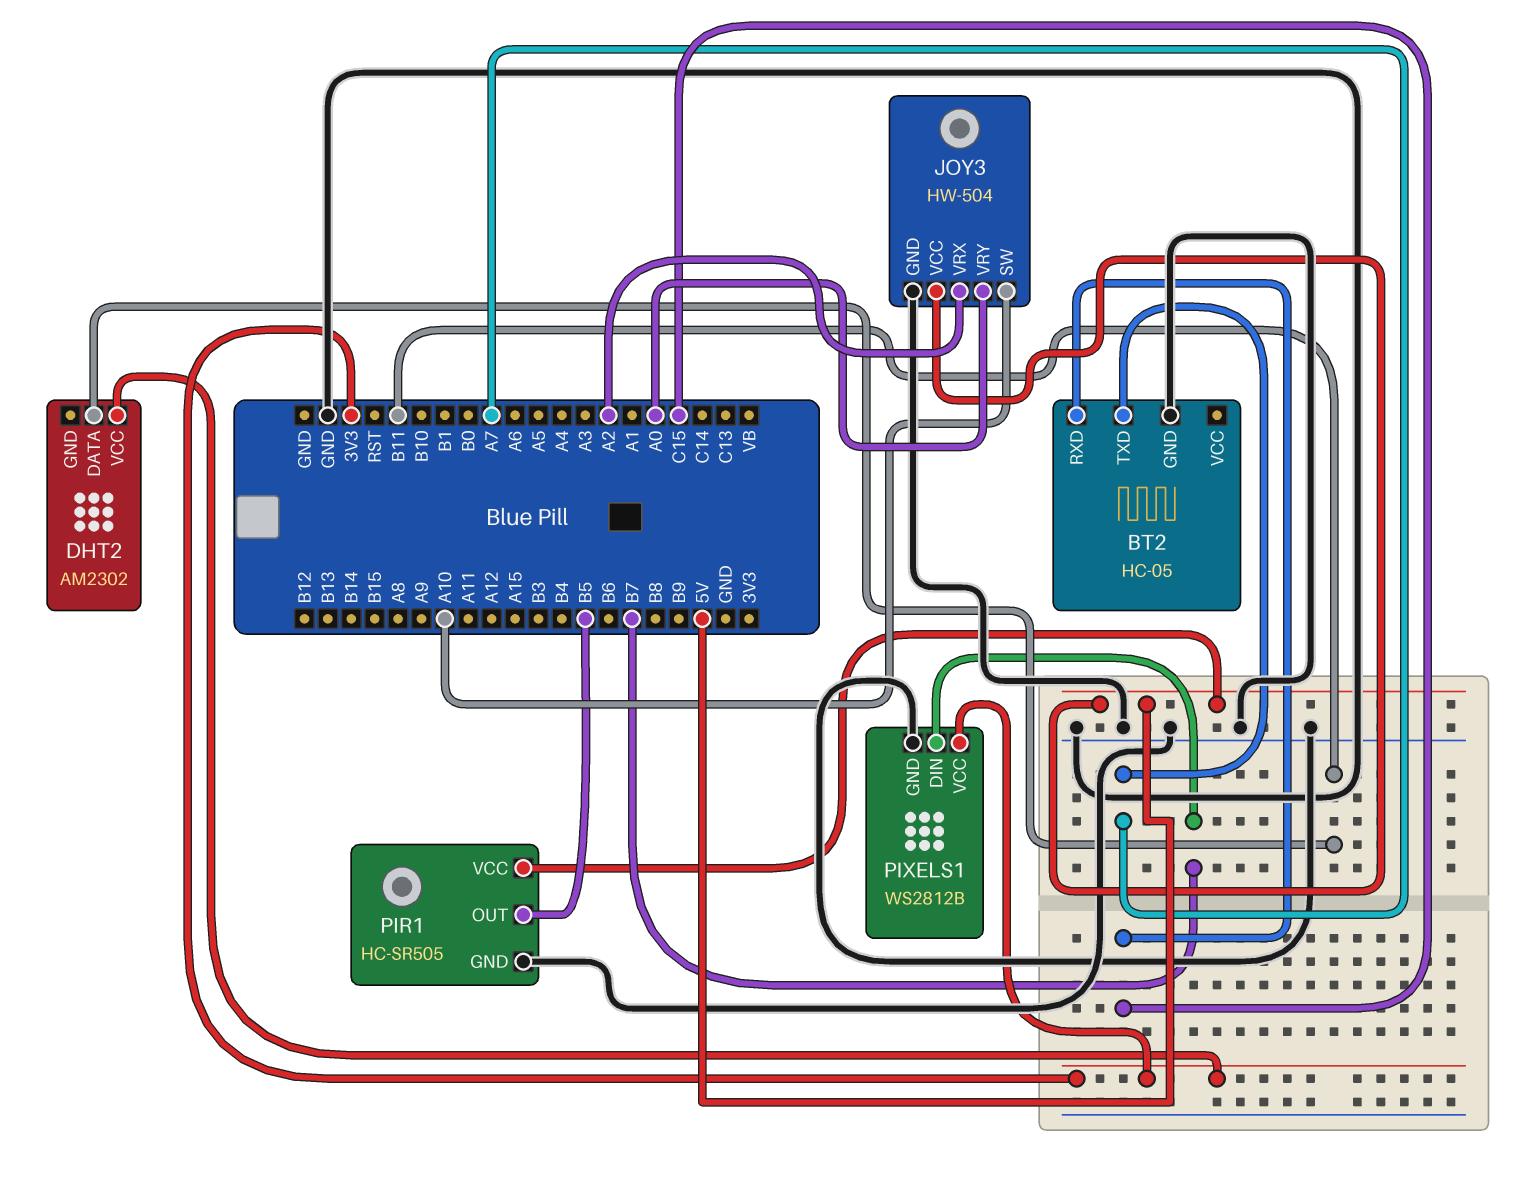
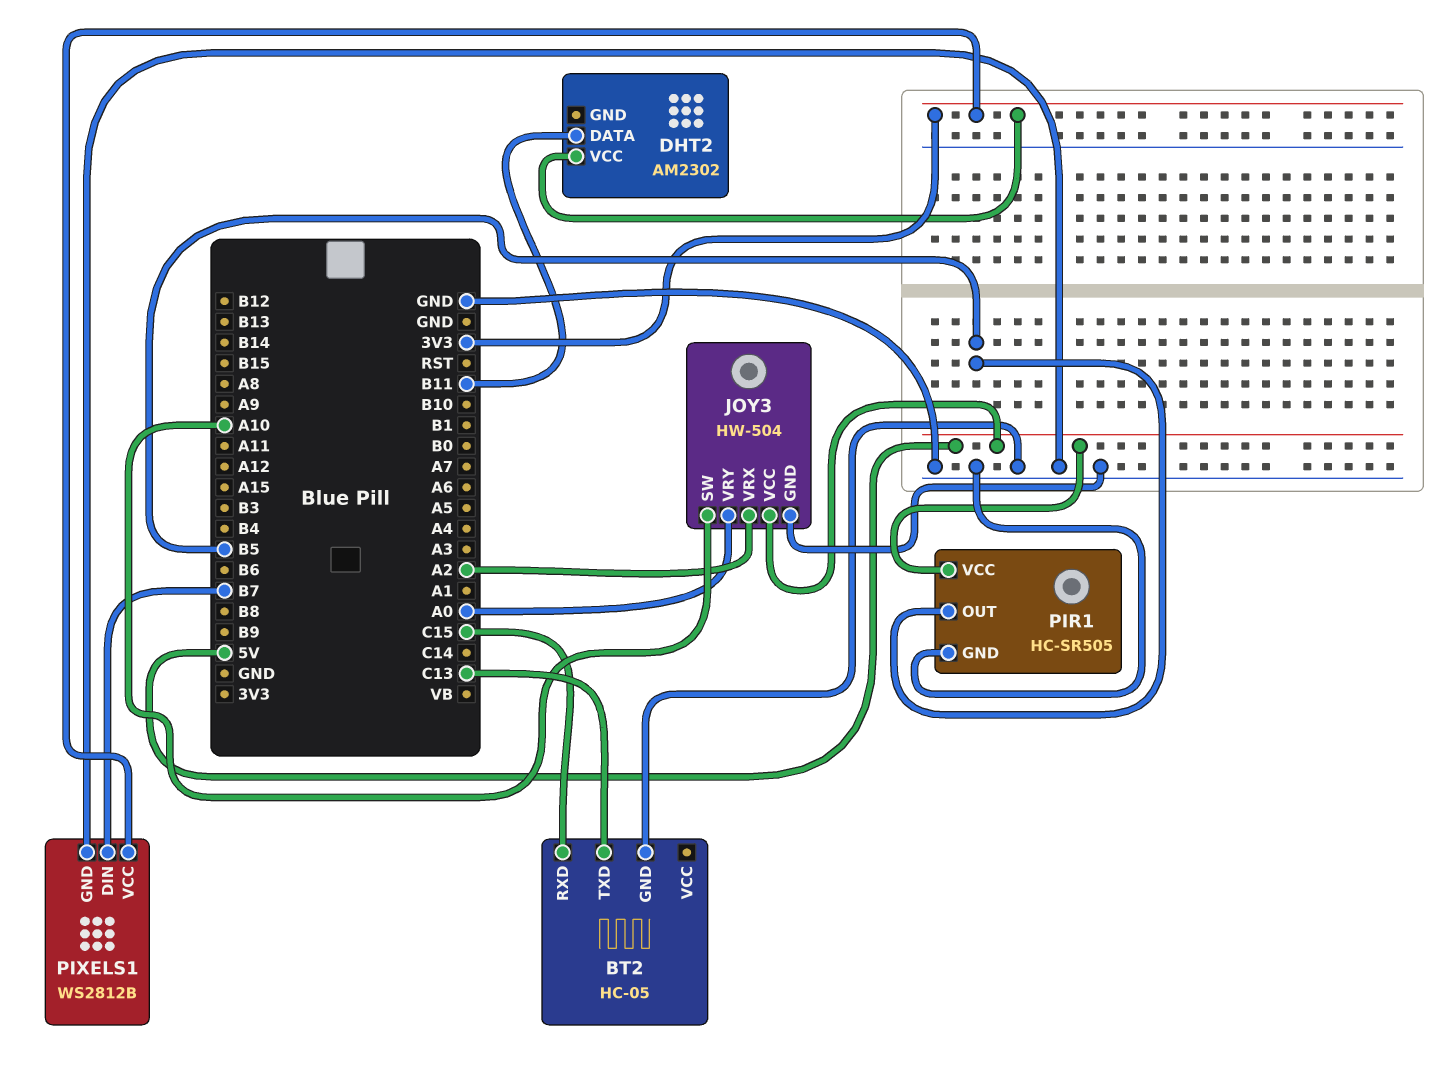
BT2 pin TXD: A7 -> C13

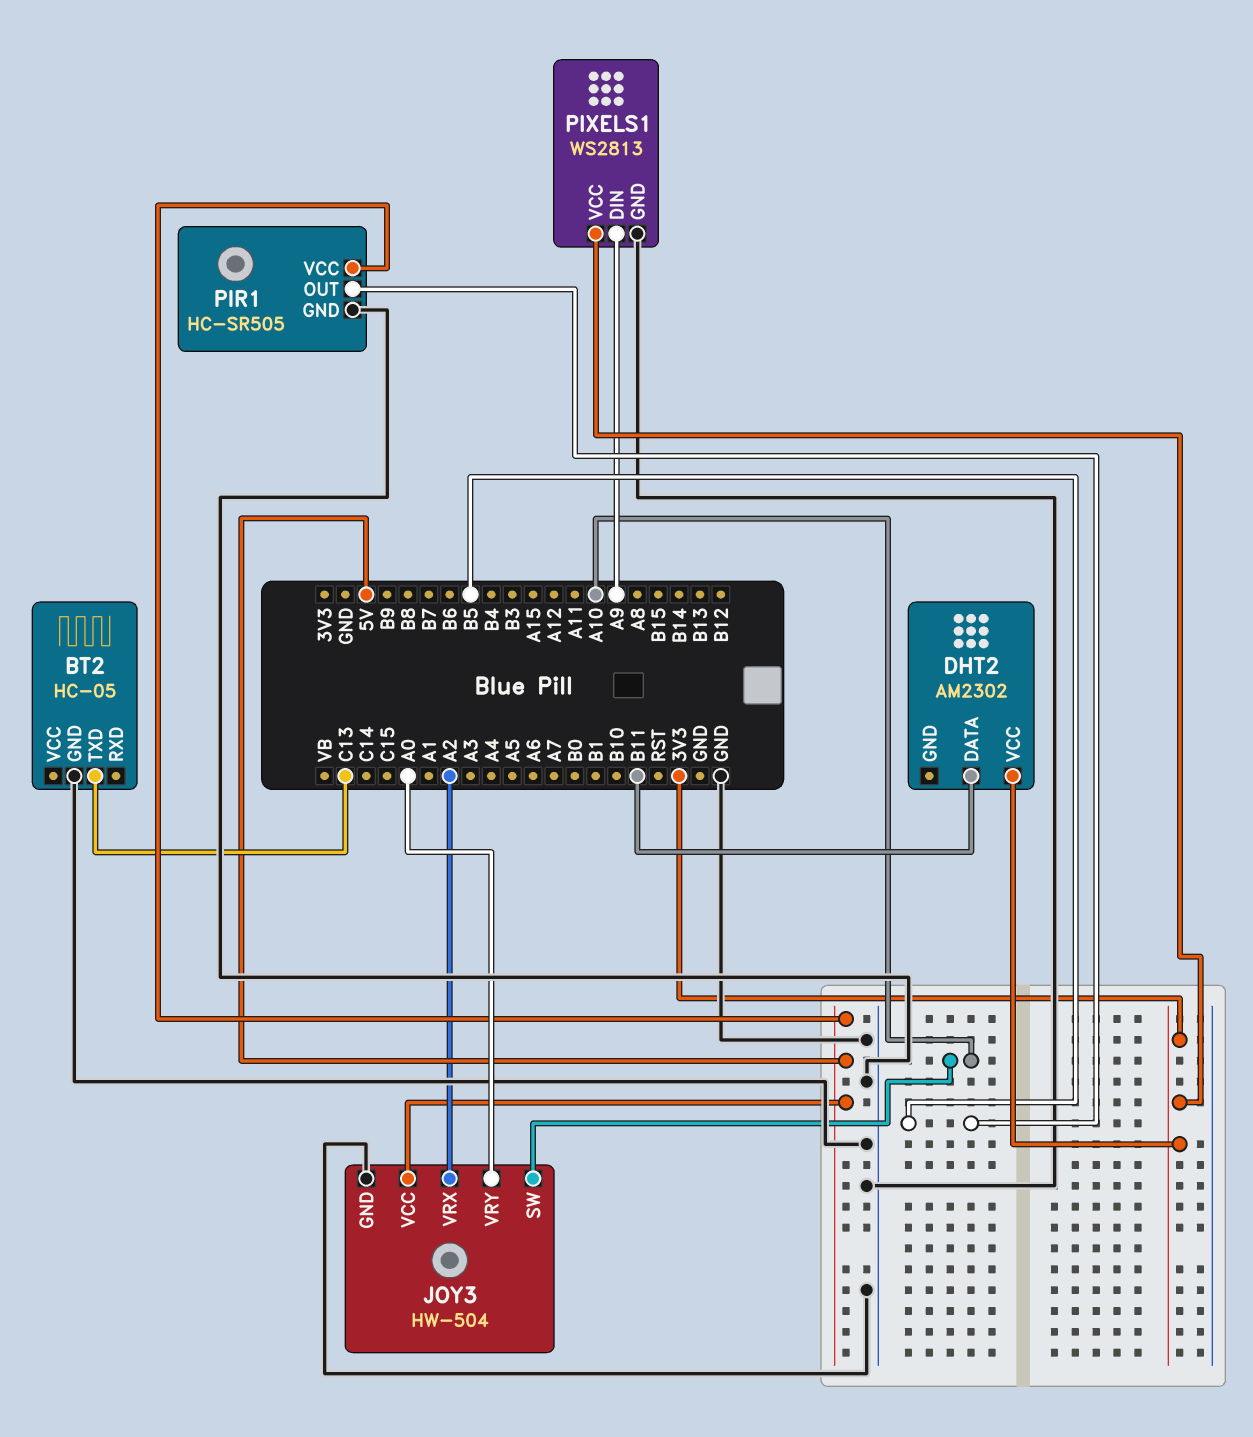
BT2 pin RXD: C15 -> none
PIXELS1: WS2812B -> WS2813
PIXELS1 pin DIN: B7 -> A9

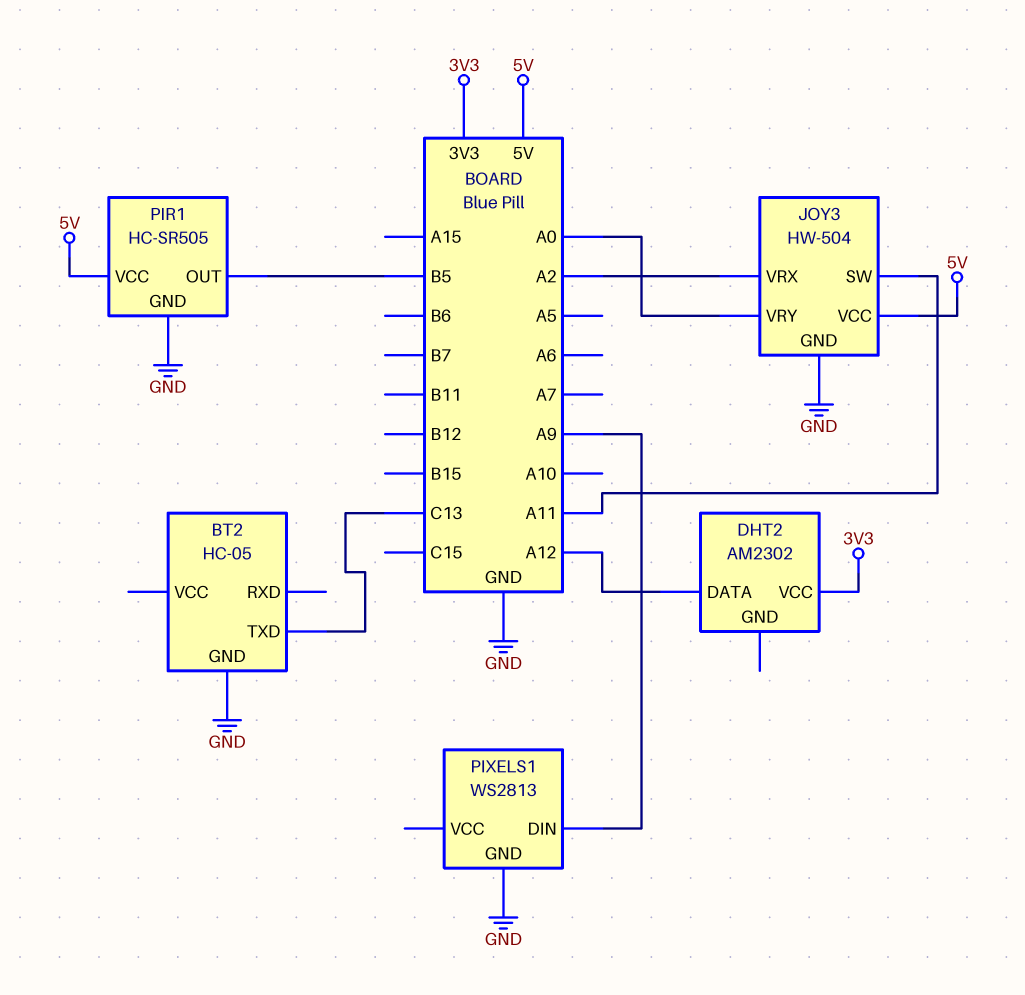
DHT2 pin DATA: B11 -> A12
JOY3 pin SW: A10 -> A11
PIXELS1 pin VCC: 3V3 -> none

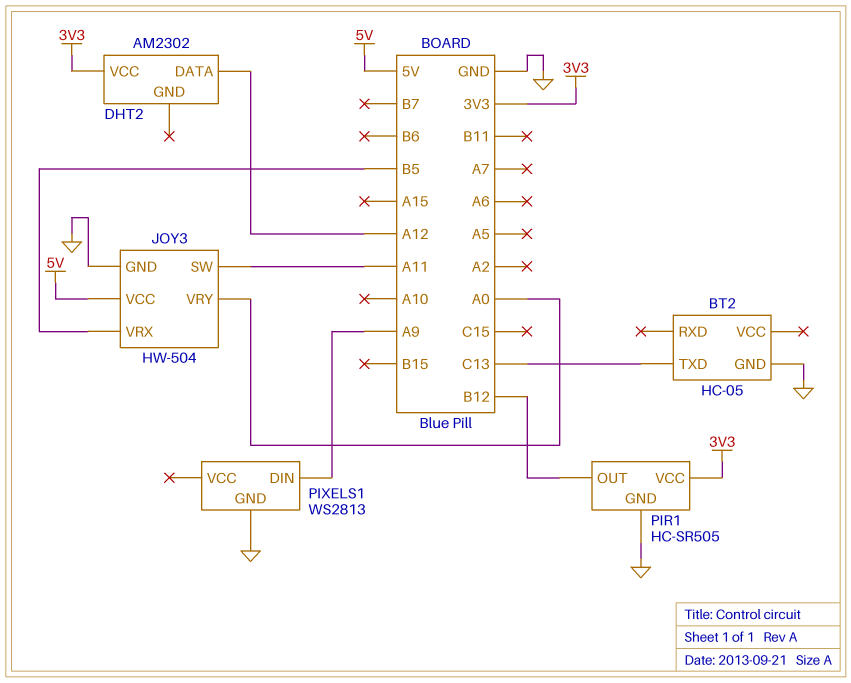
JOY3 pin VRX: A2 -> B5
PIR1 pin OUT: B5 -> B12
PIR1 pin VCC: 5V -> 3V3

